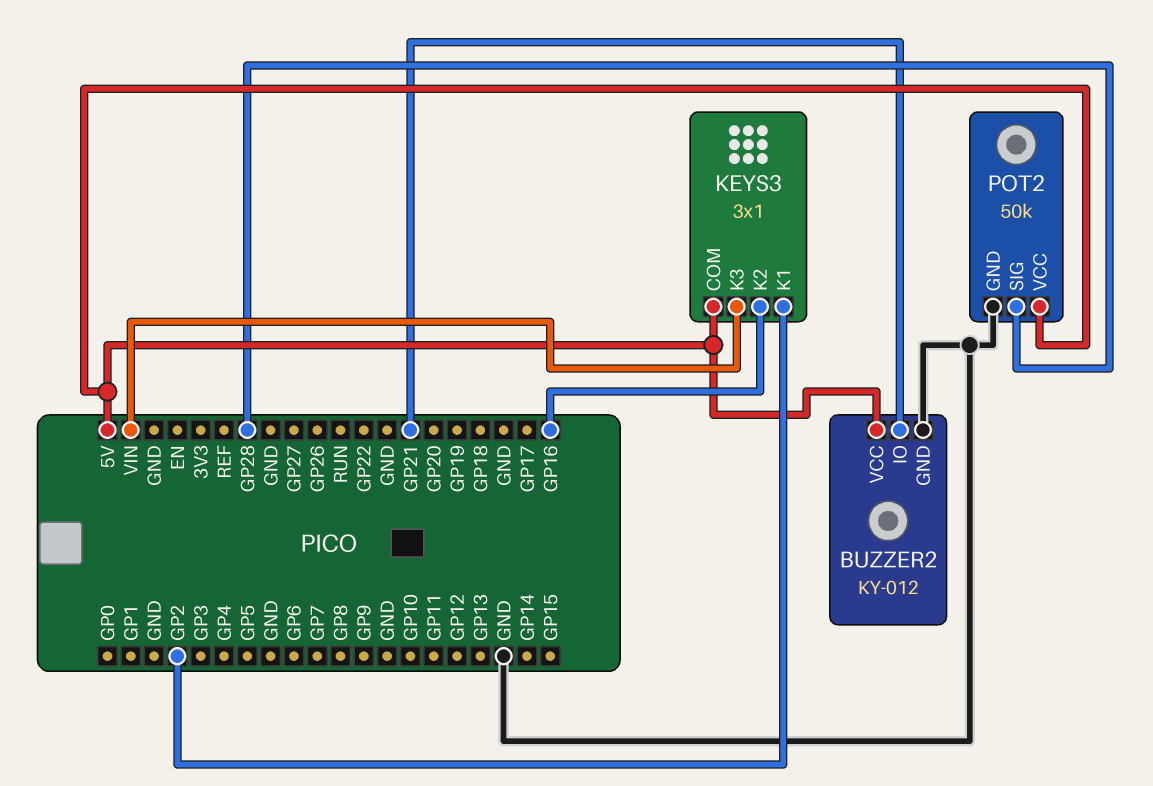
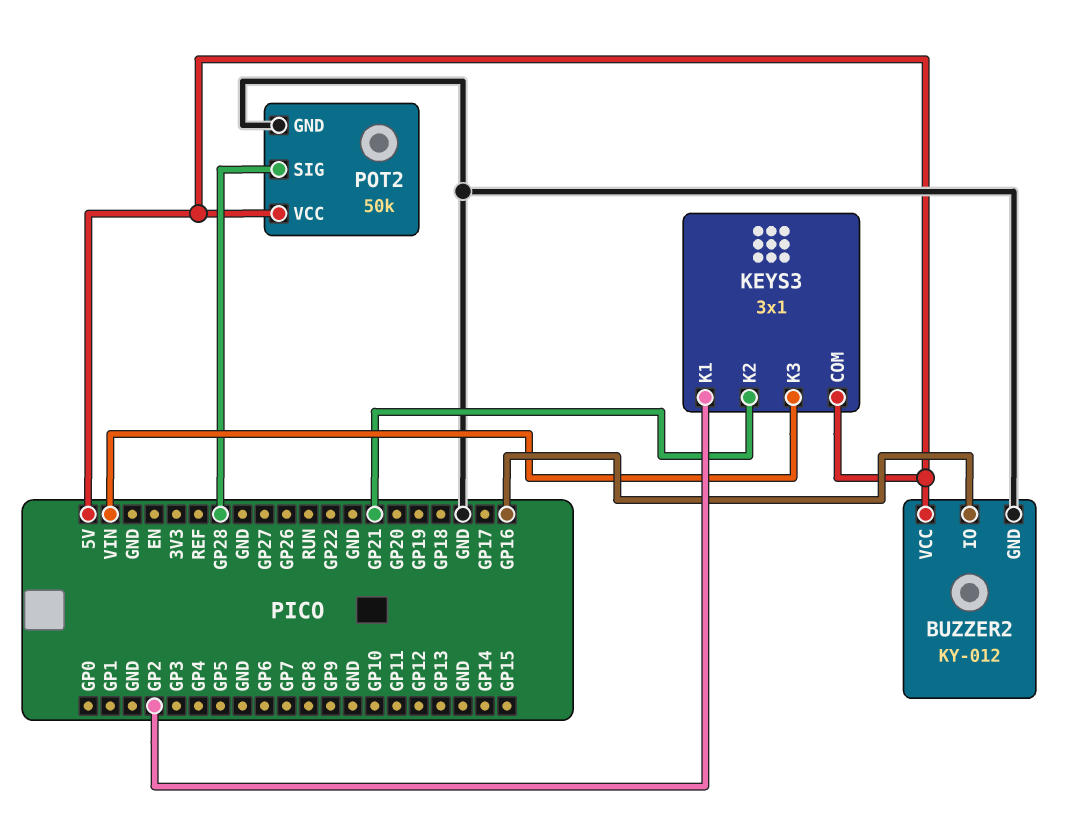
BUZZER2 pin IO: GP21 -> GP16
KEYS3 pin K2: GP16 -> GP21

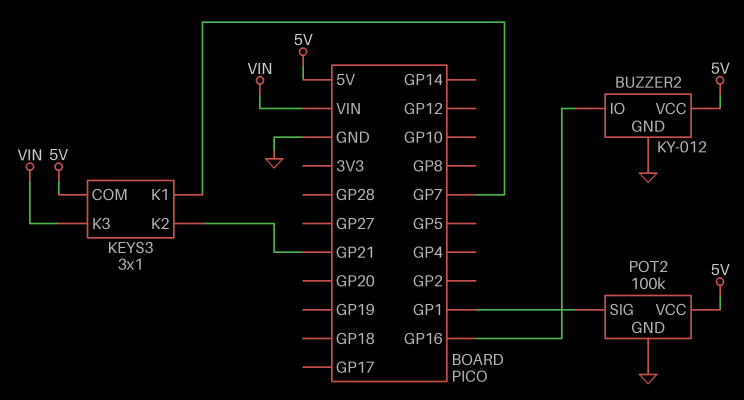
KEYS3 pin K1: GP2 -> GP7
POT2: 50k -> 100k
POT2 pin SIG: GP28 -> GP1

